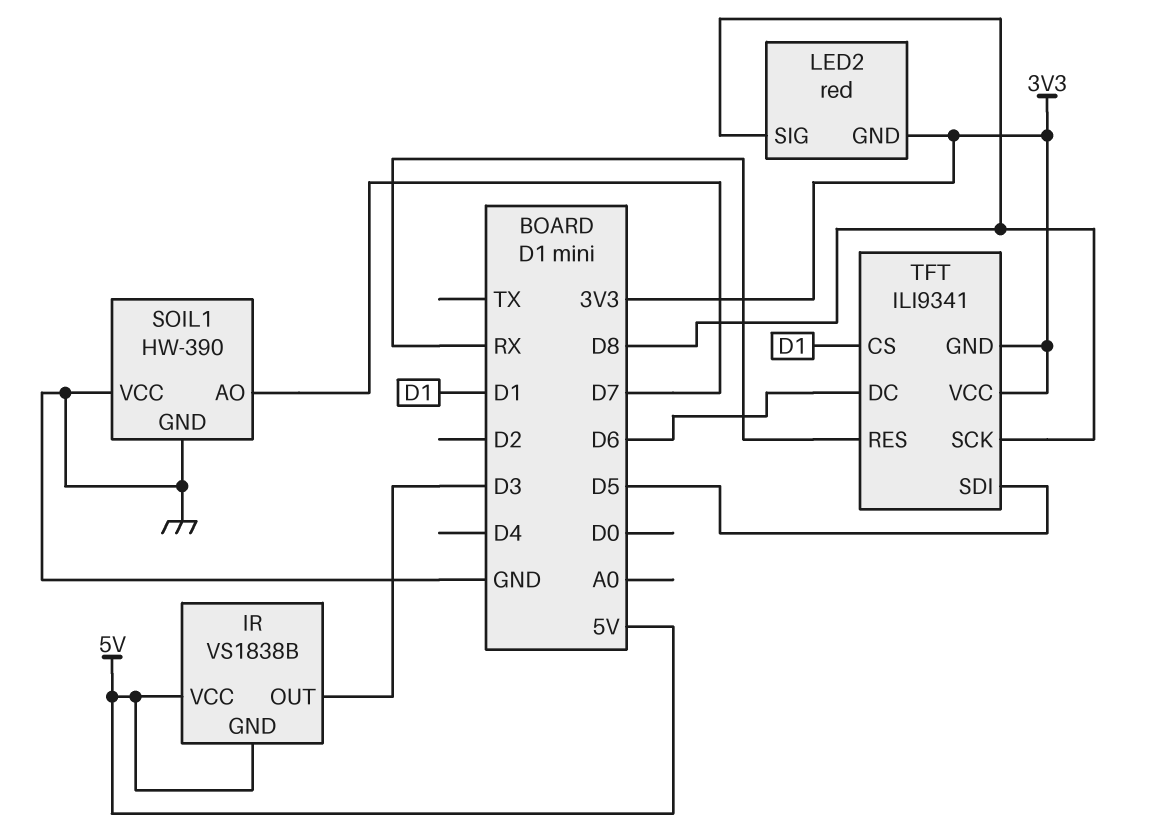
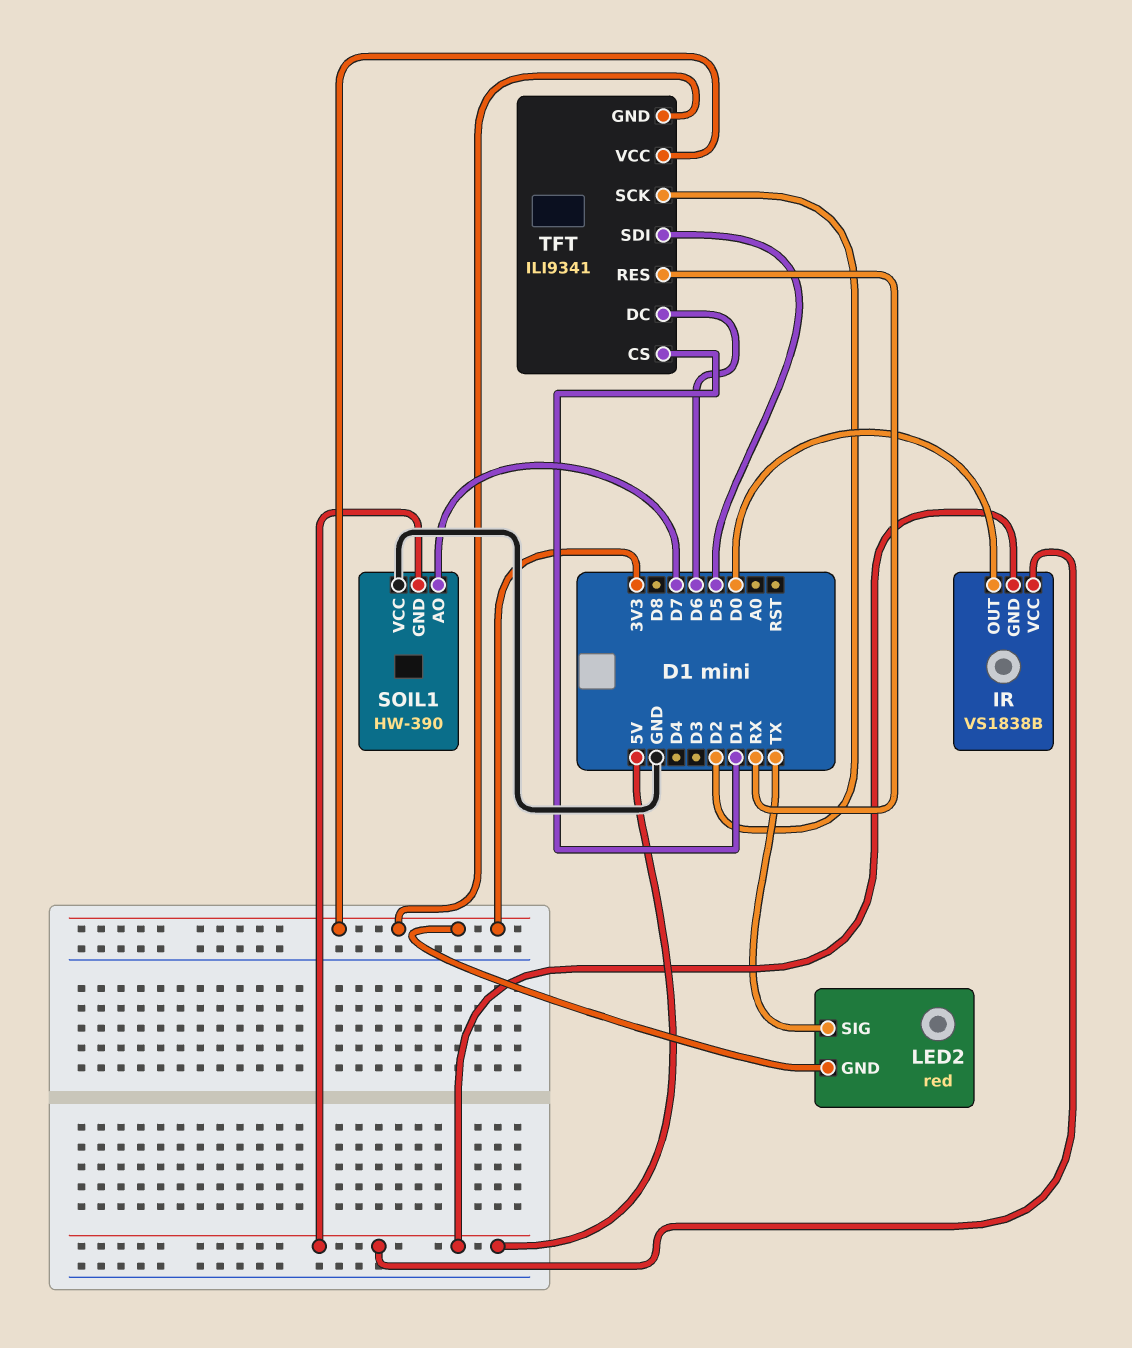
IR pin OUT: D3 -> D0
LED2 pin SIG: D8 -> TX
SOIL1 pin GND: GND -> 5V
TFT pin SCK: D8 -> D2

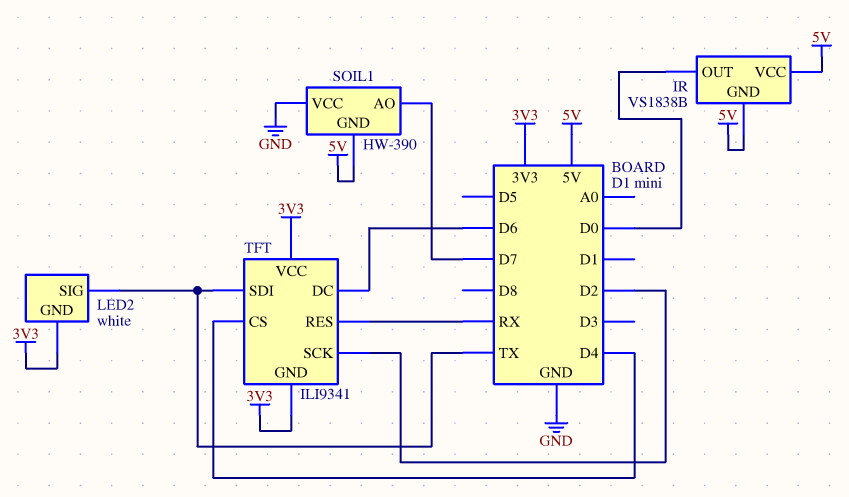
LED2: red -> white
TFT pin CS: D1 -> D4
TFT pin SDI: D5 -> TX

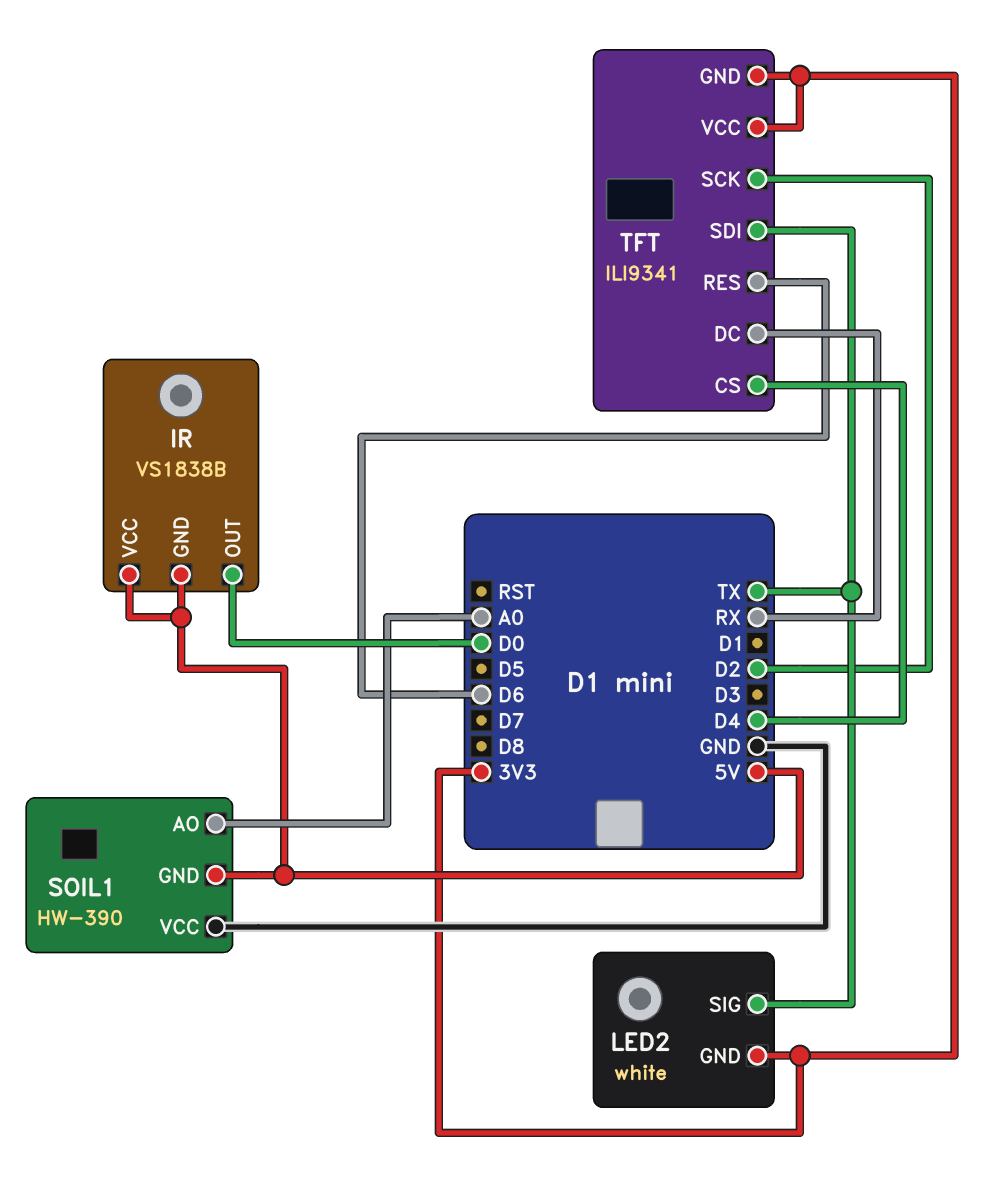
SOIL1 pin AO: D7 -> A0
TFT pin DC: D6 -> RX
TFT pin RES: RX -> D6

